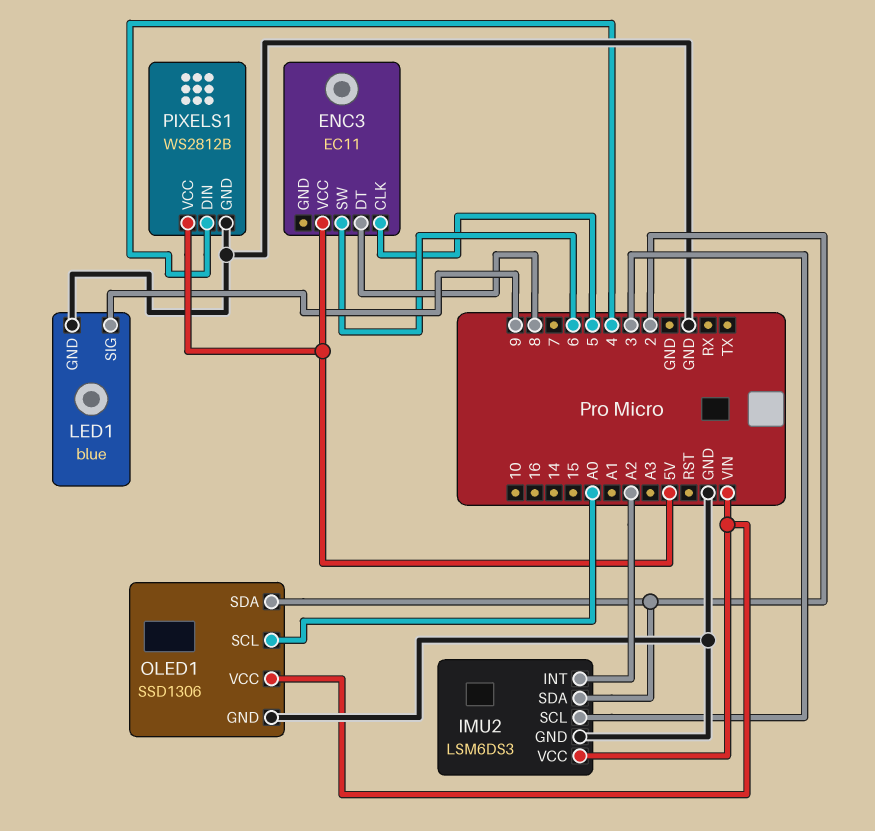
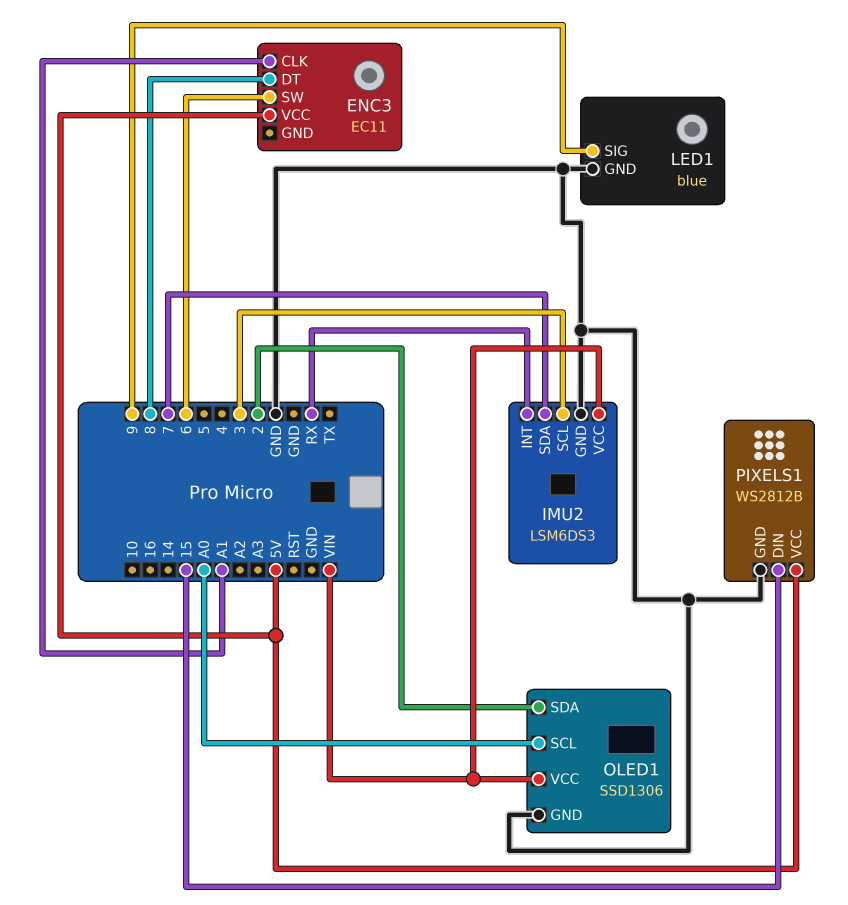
ENC3 pin CLK: 5 -> A1
IMU2 pin INT: A2 -> RX
IMU2 pin SDA: 2 -> 7
PIXELS1 pin DIN: 4 -> 15

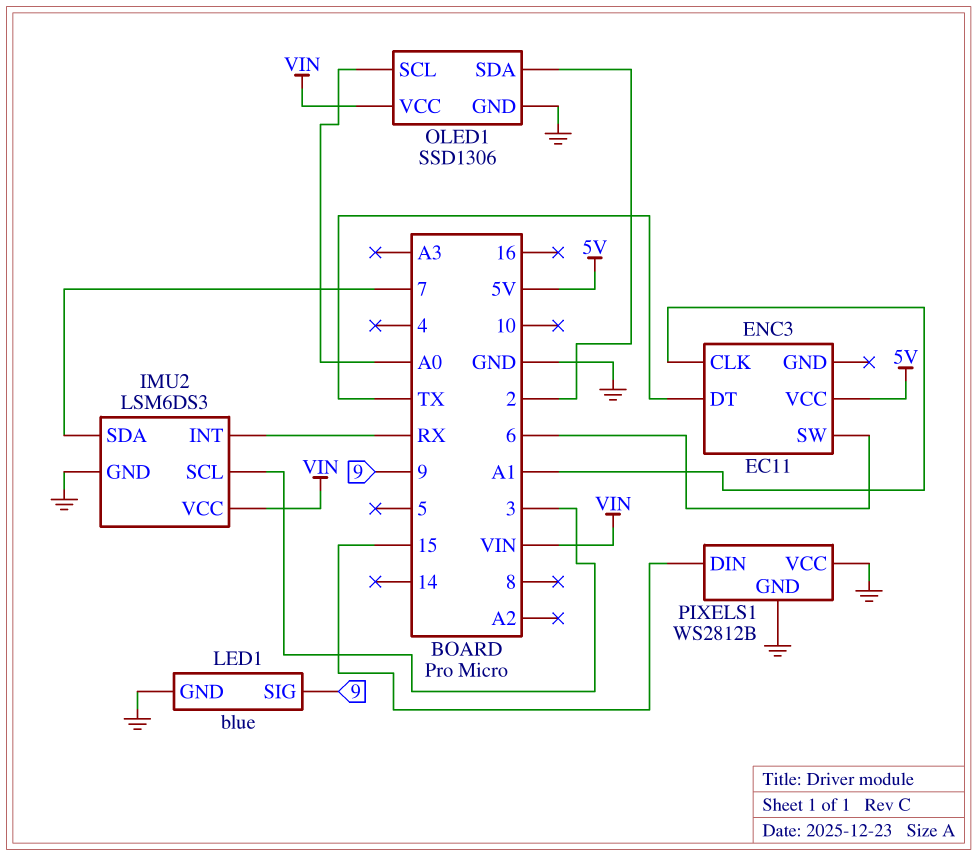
ENC3 pin DT: 8 -> TX
PIXELS1 pin VCC: 5V -> GND

